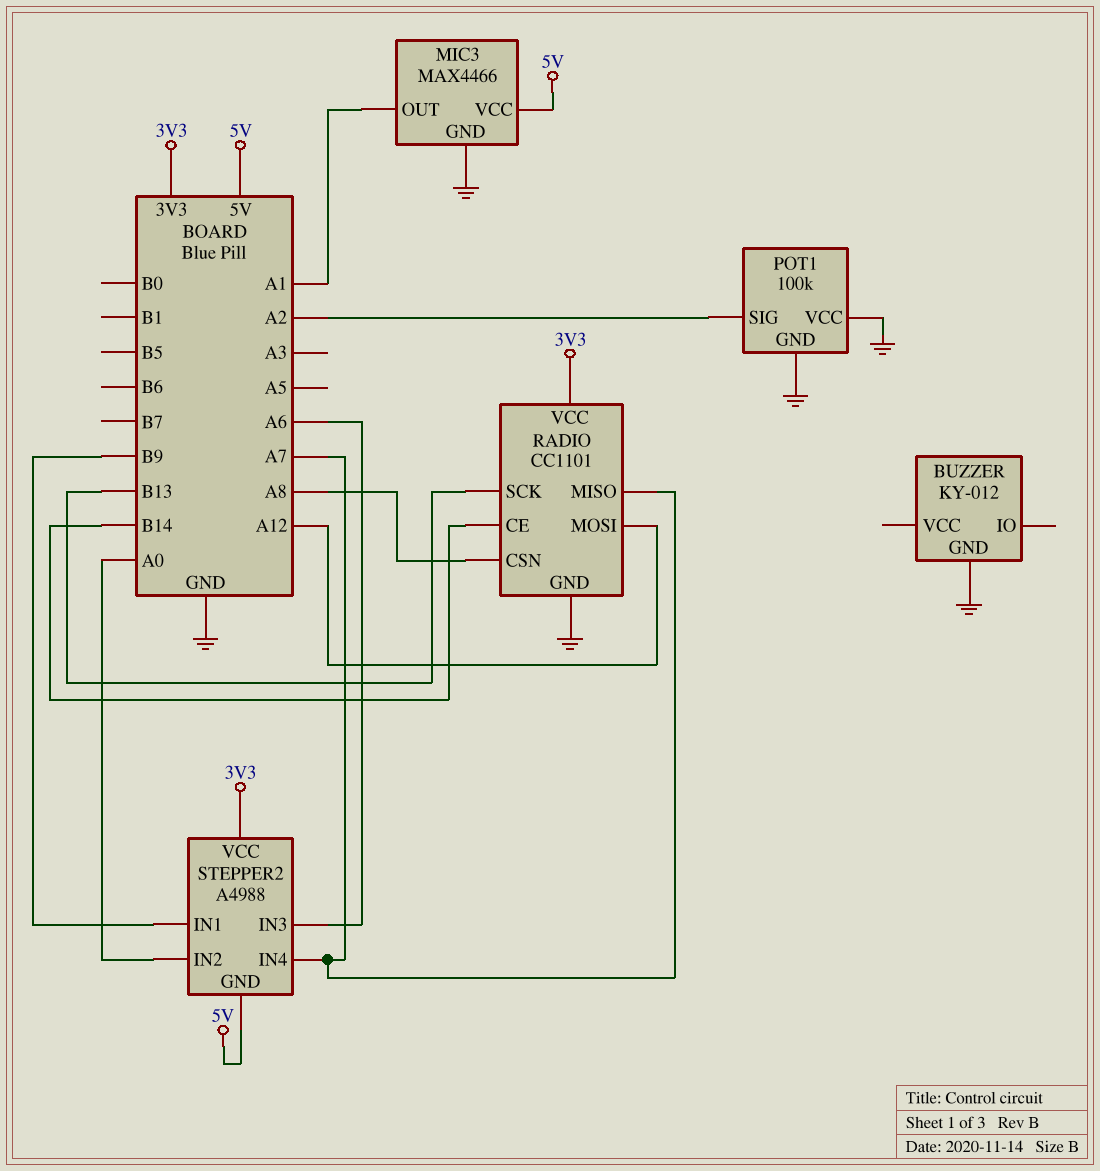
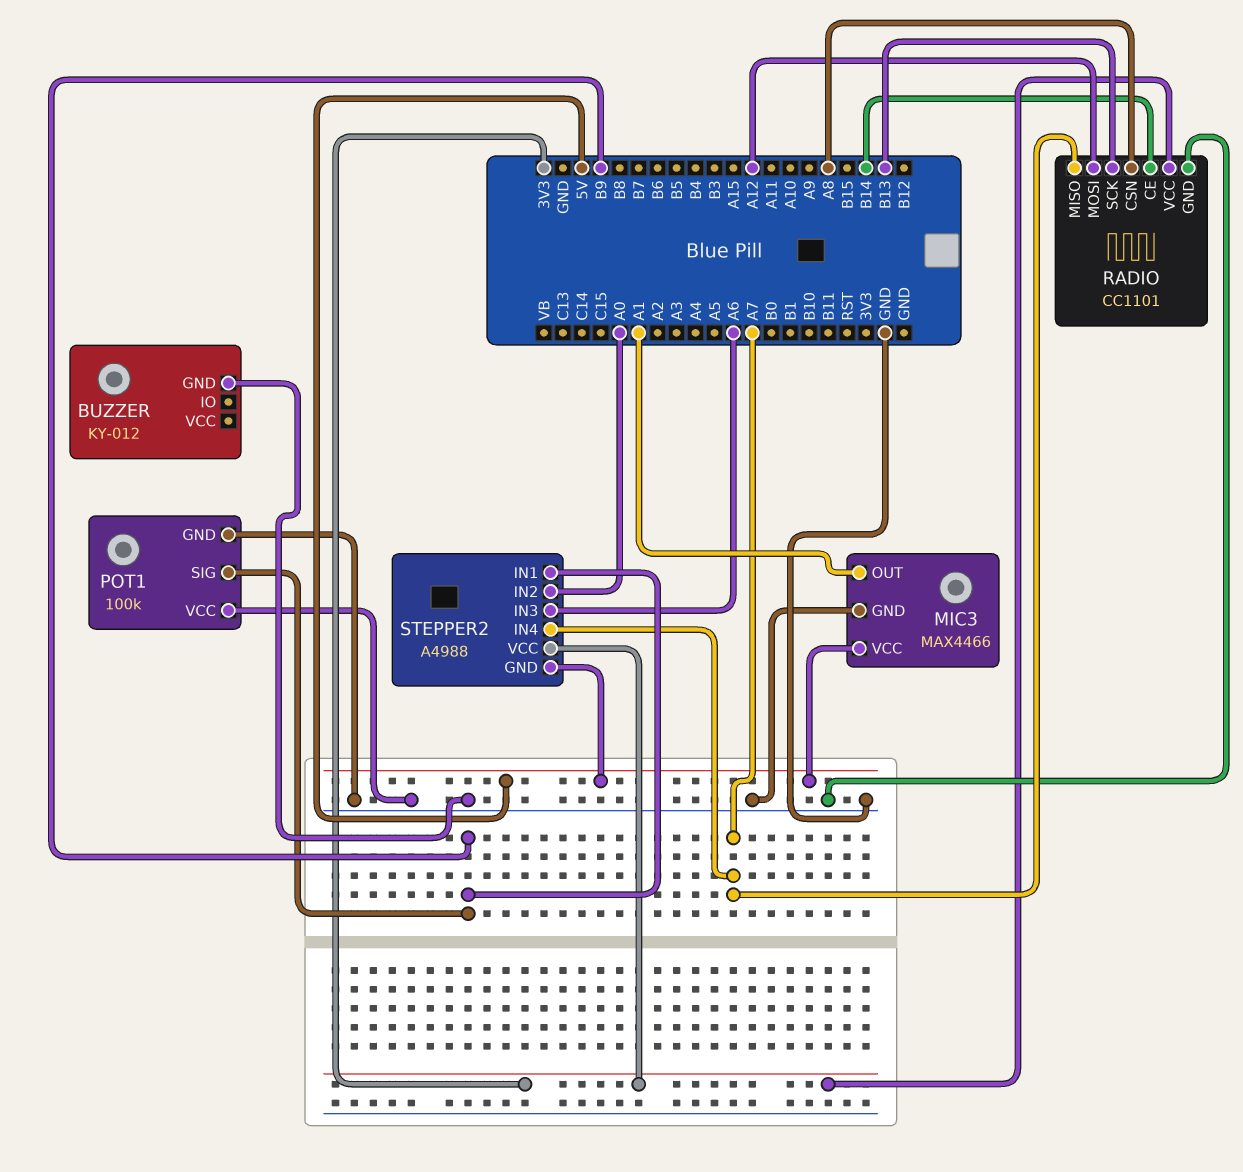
POT1 pin SIG: A2 -> B9

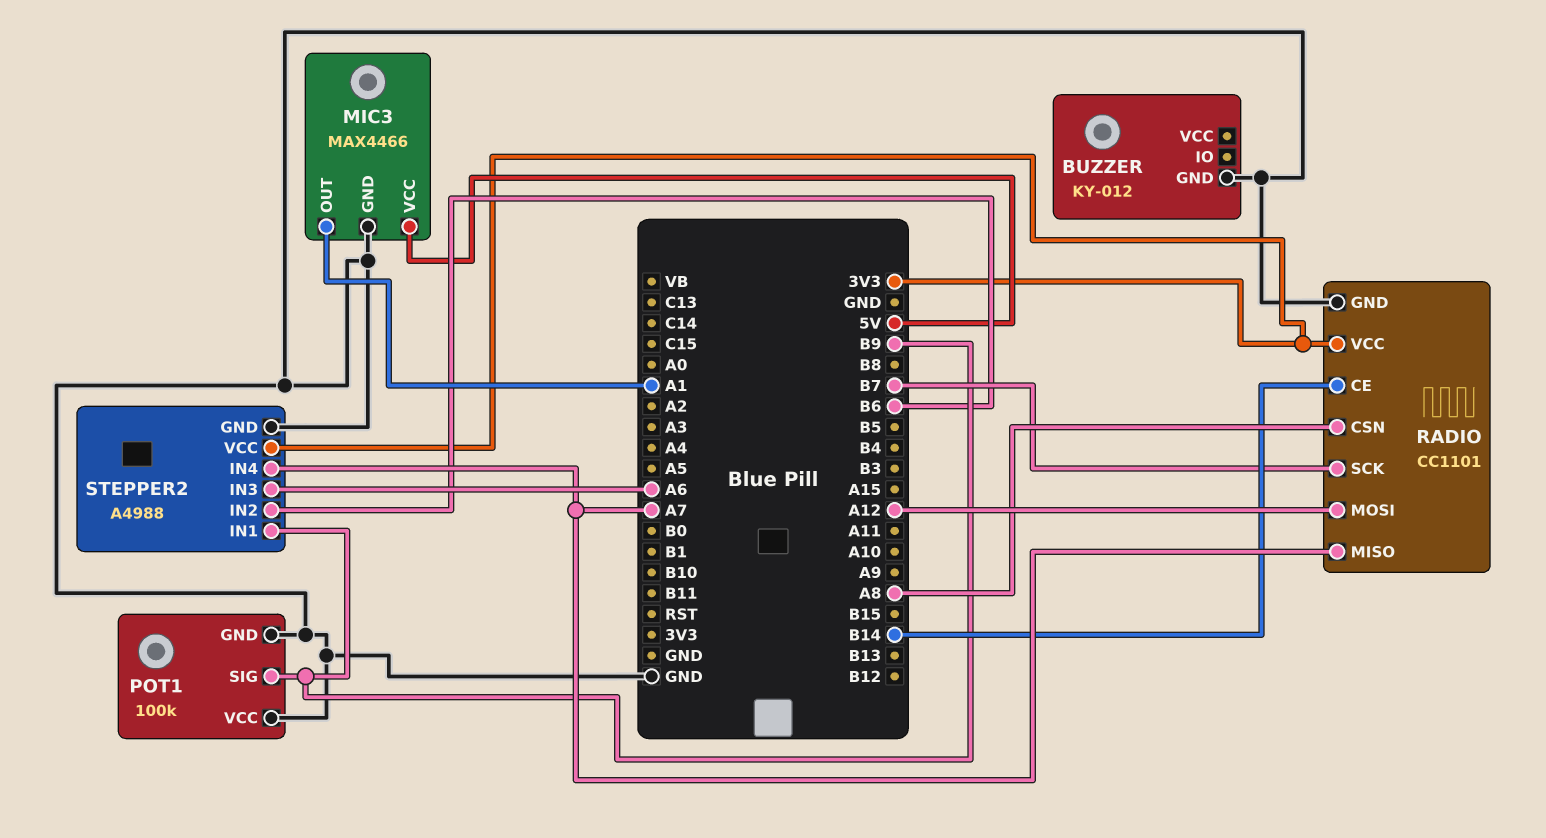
RADIO pin SCK: B13 -> B7
STEPPER2 pin GND: 5V -> GND
STEPPER2 pin IN2: A0 -> B6

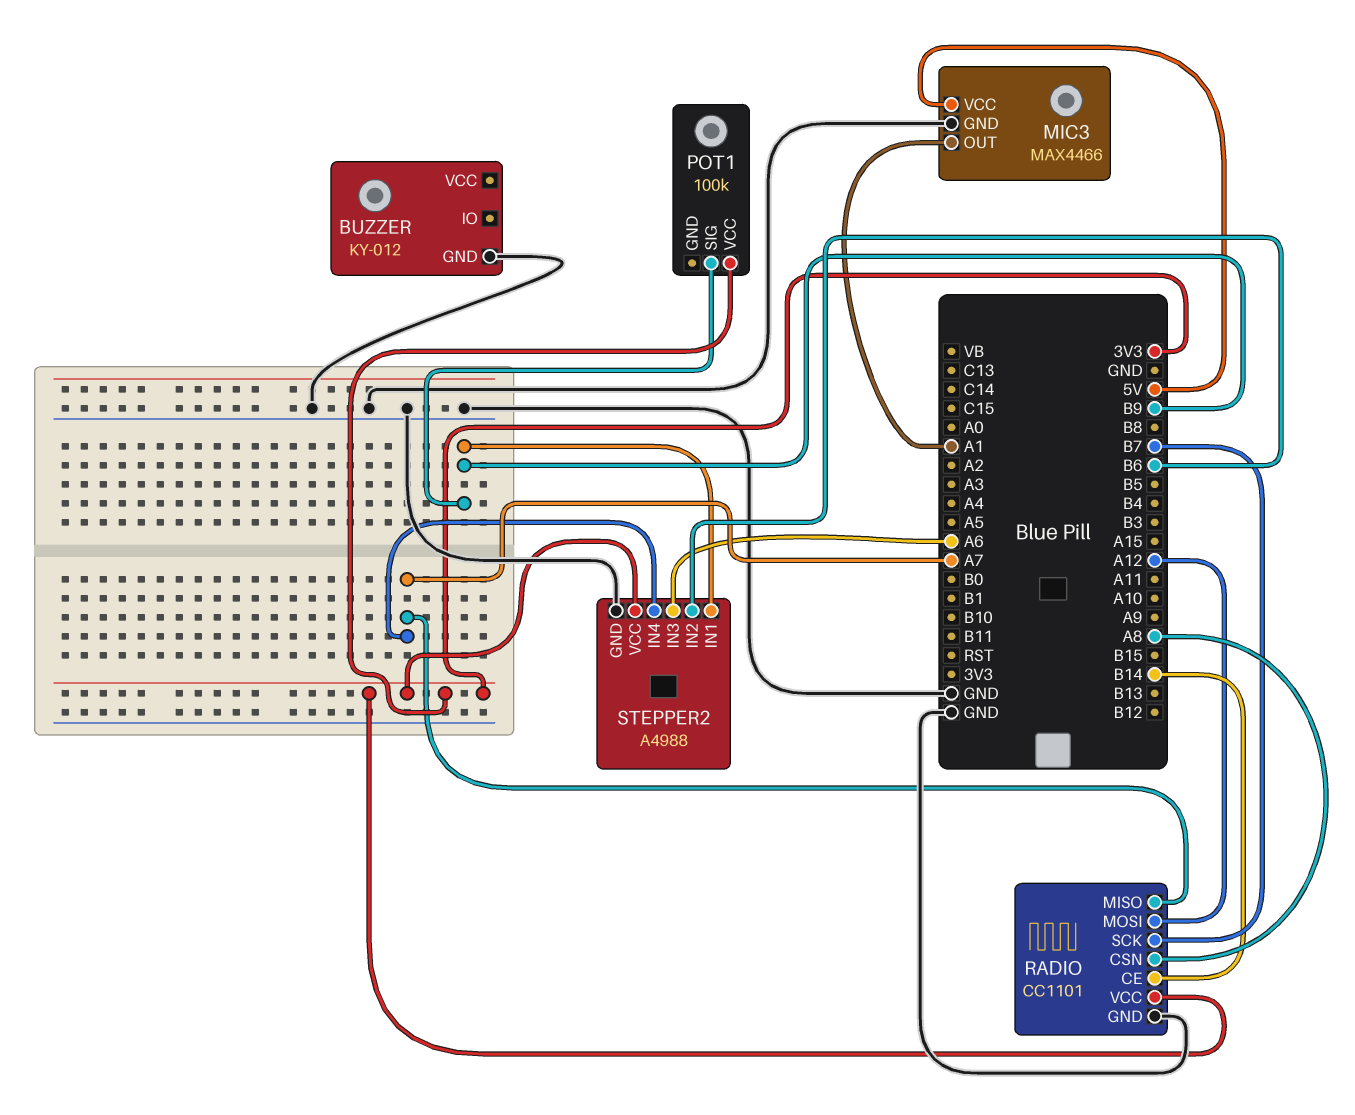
POT1 pin GND: GND -> none
POT1 pin VCC: GND -> 3V3

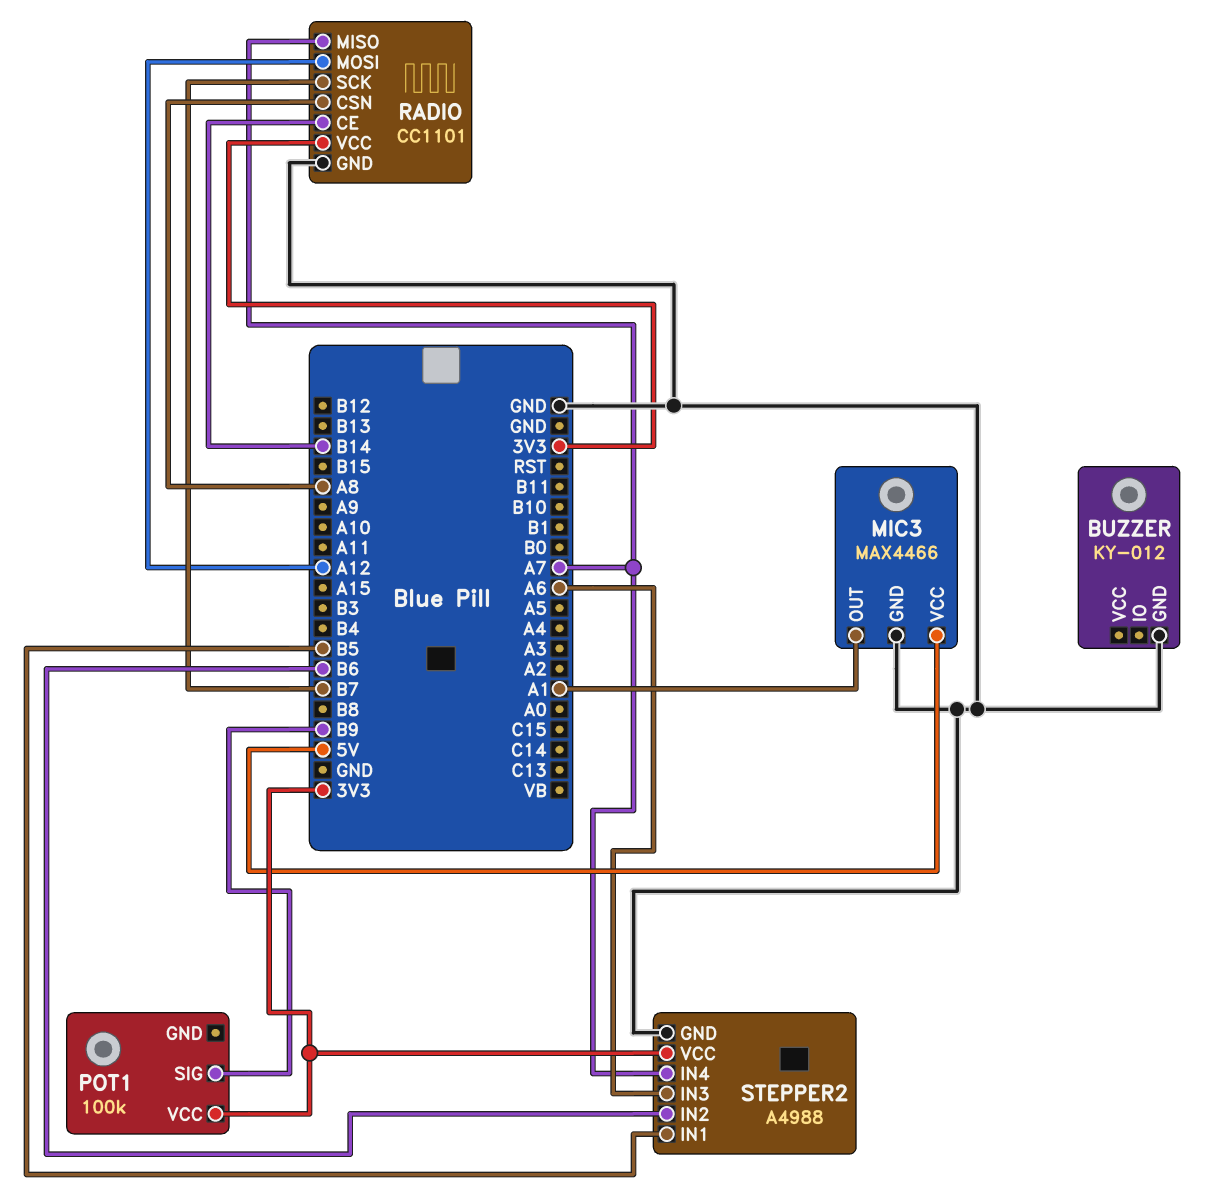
STEPPER2 pin IN1: B9 -> B5

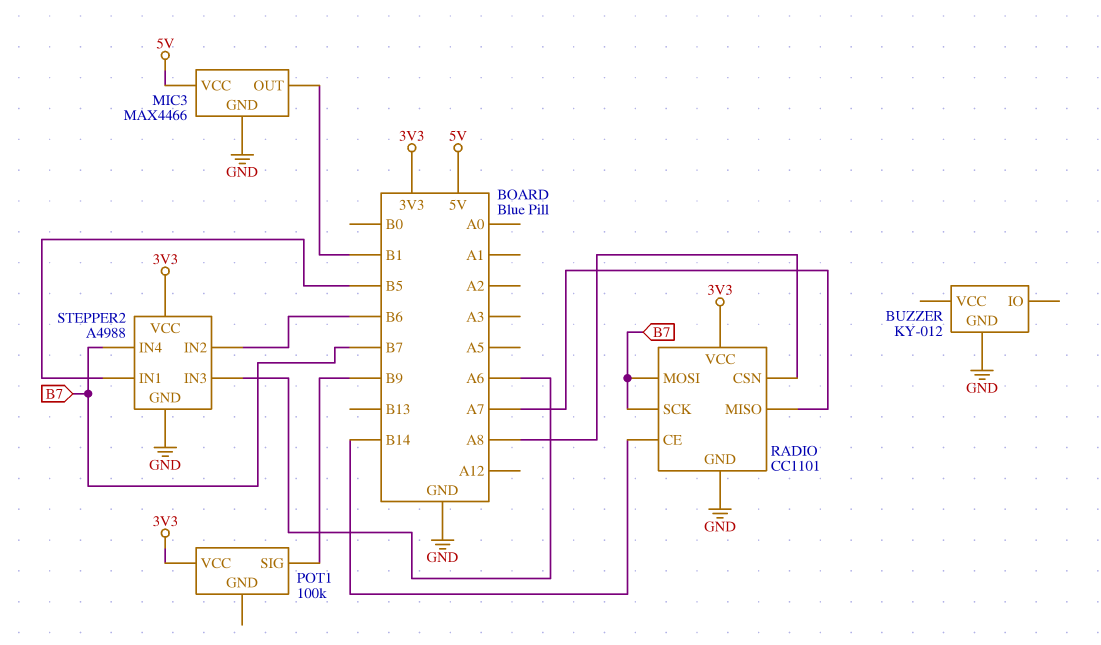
MIC3 pin OUT: A1 -> B1
RADIO pin MOSI: A12 -> B7
STEPPER2 pin IN4: A7 -> B7

